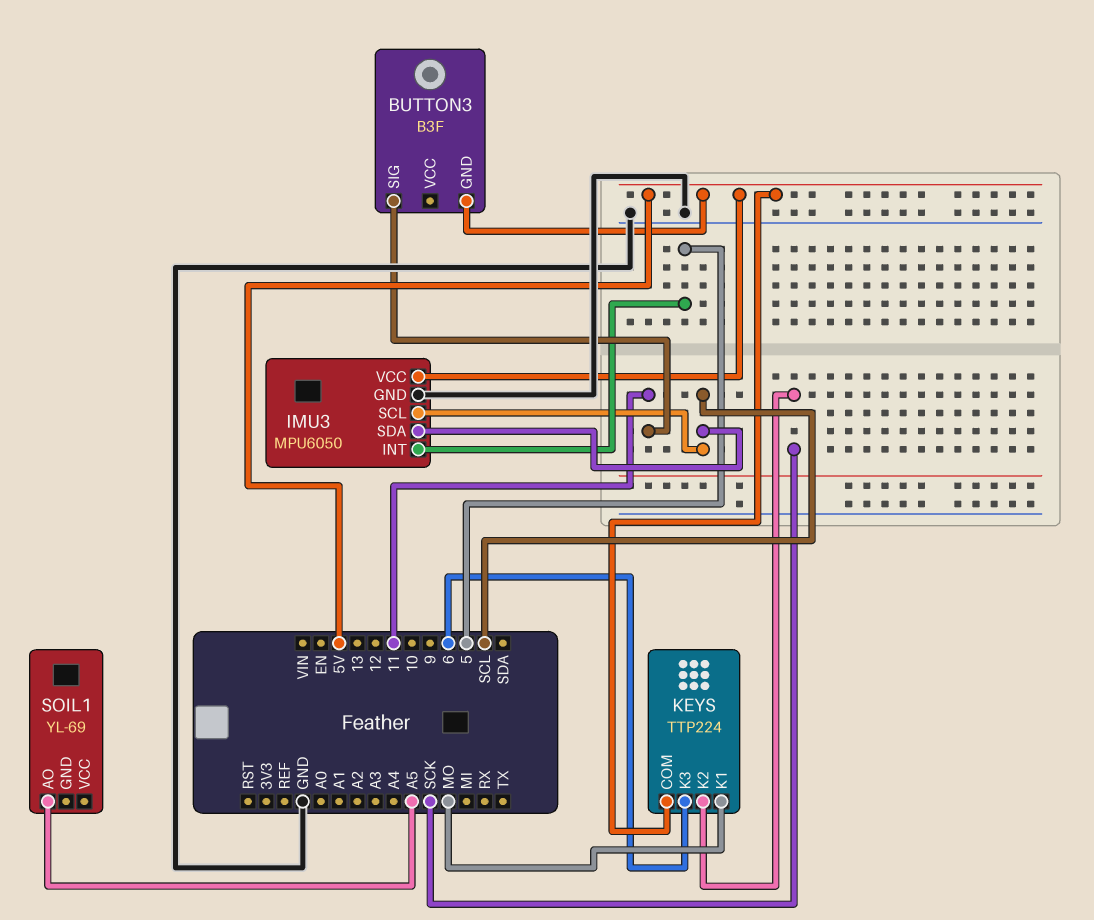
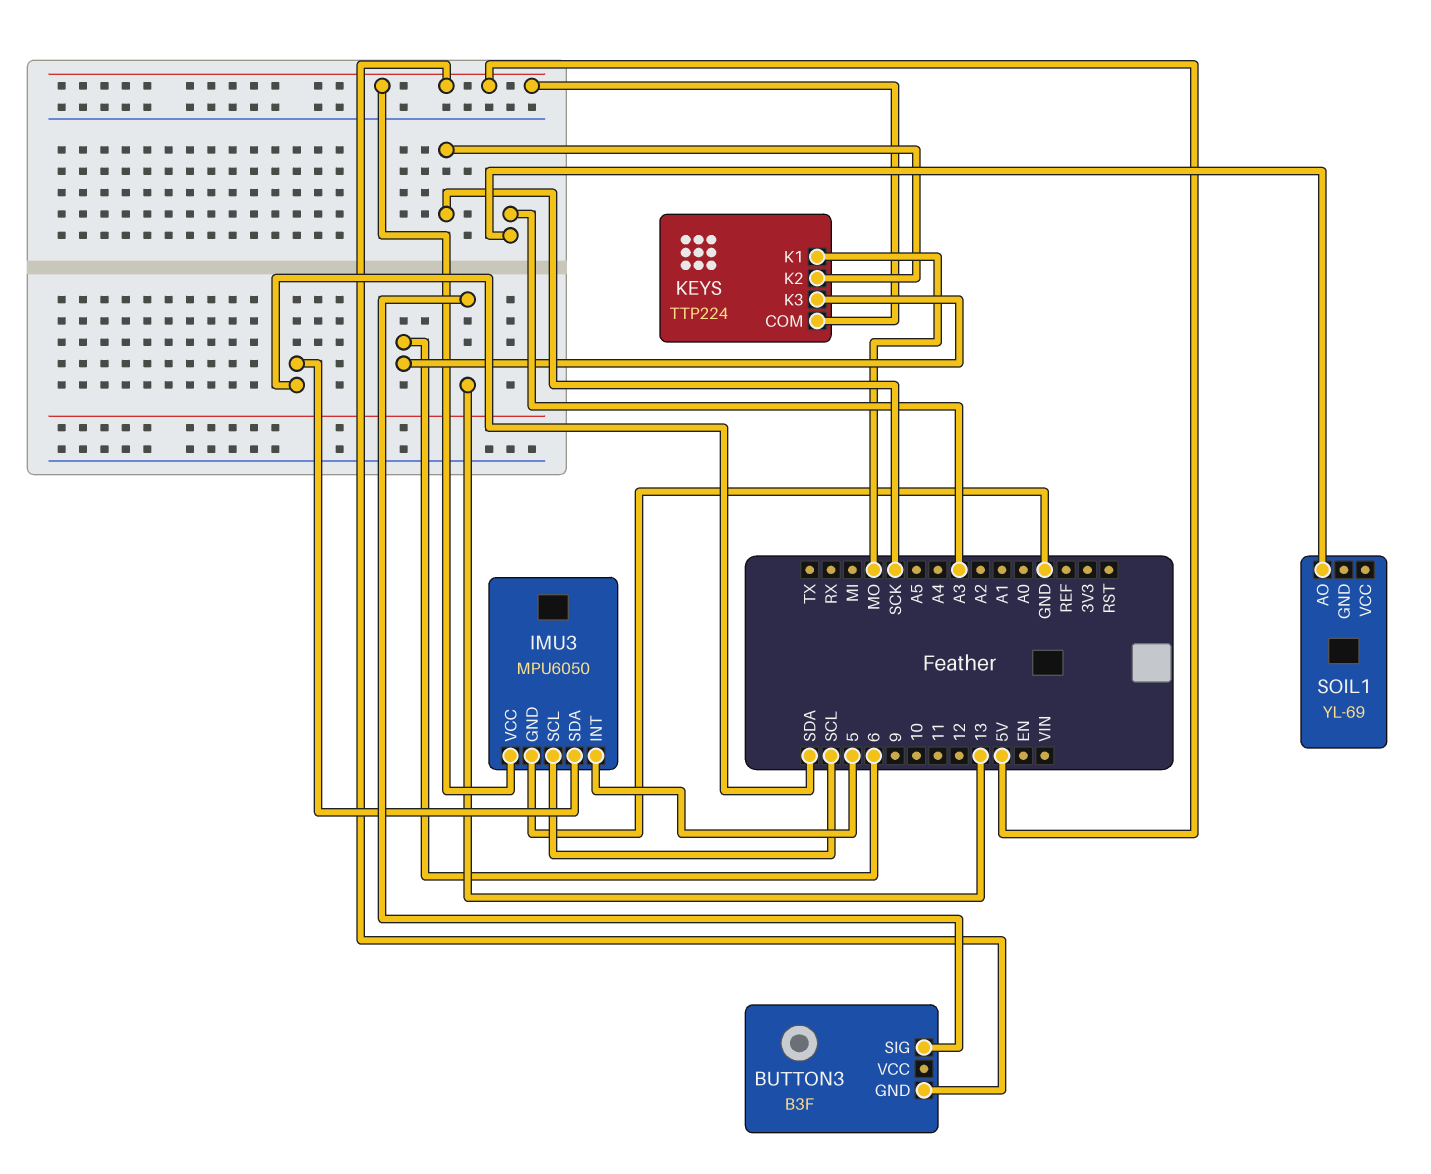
BUTTON3 pin SIG: 11 -> 13
IMU3 pin SDA: SCL -> SDA
SOIL1 pin AO: A5 -> A3

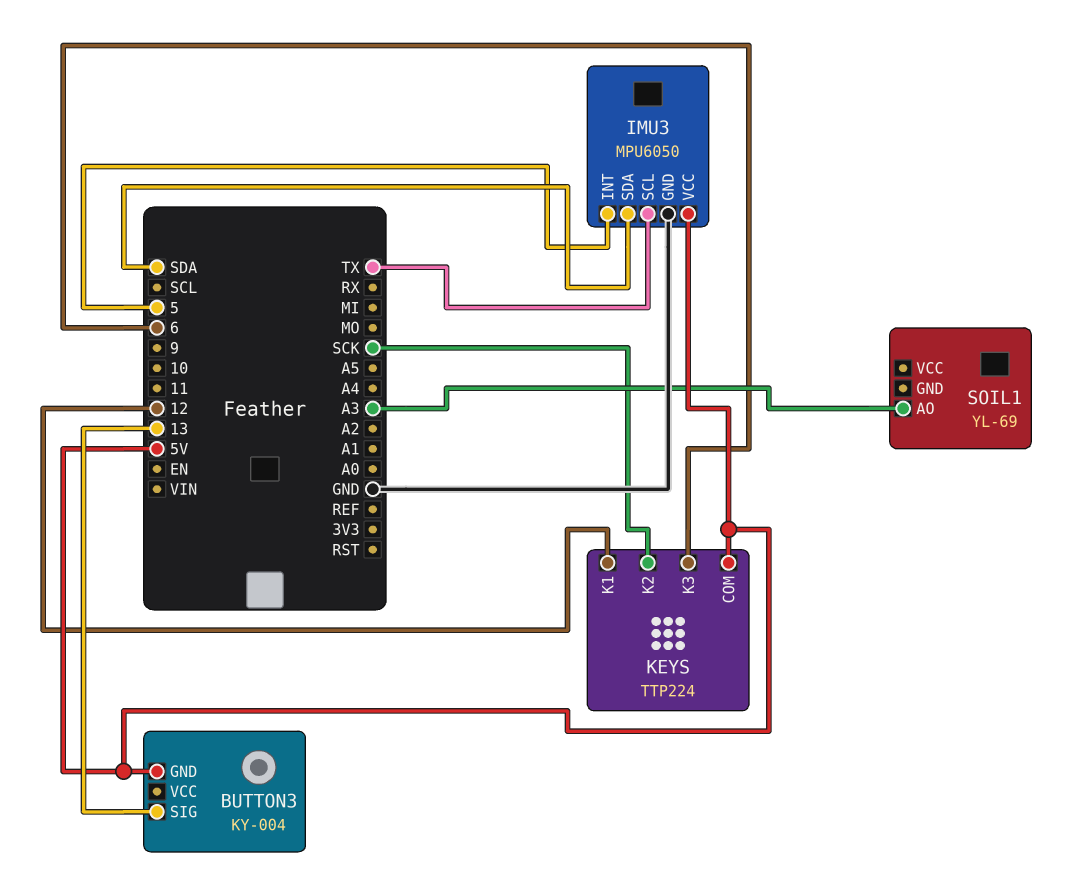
BUTTON3: B3F -> KY-004
IMU3 pin SCL: SCL -> TX
KEYS pin K1: MO -> 12

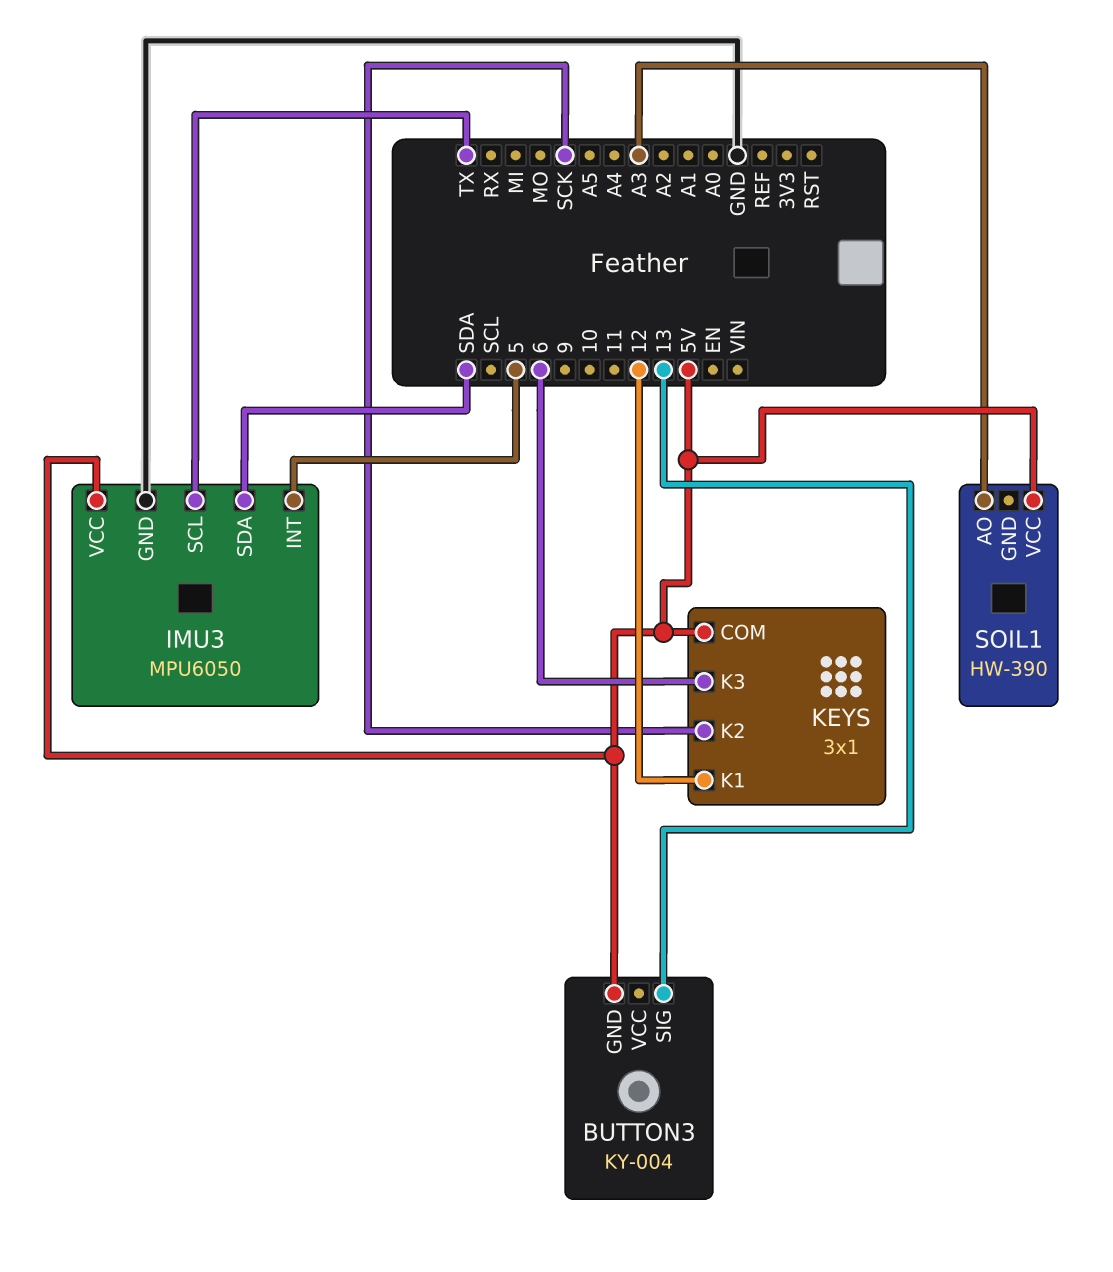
KEYS: TTP224 -> 3x1
SOIL1: YL-69 -> HW-390
SOIL1 pin VCC: none -> 5V

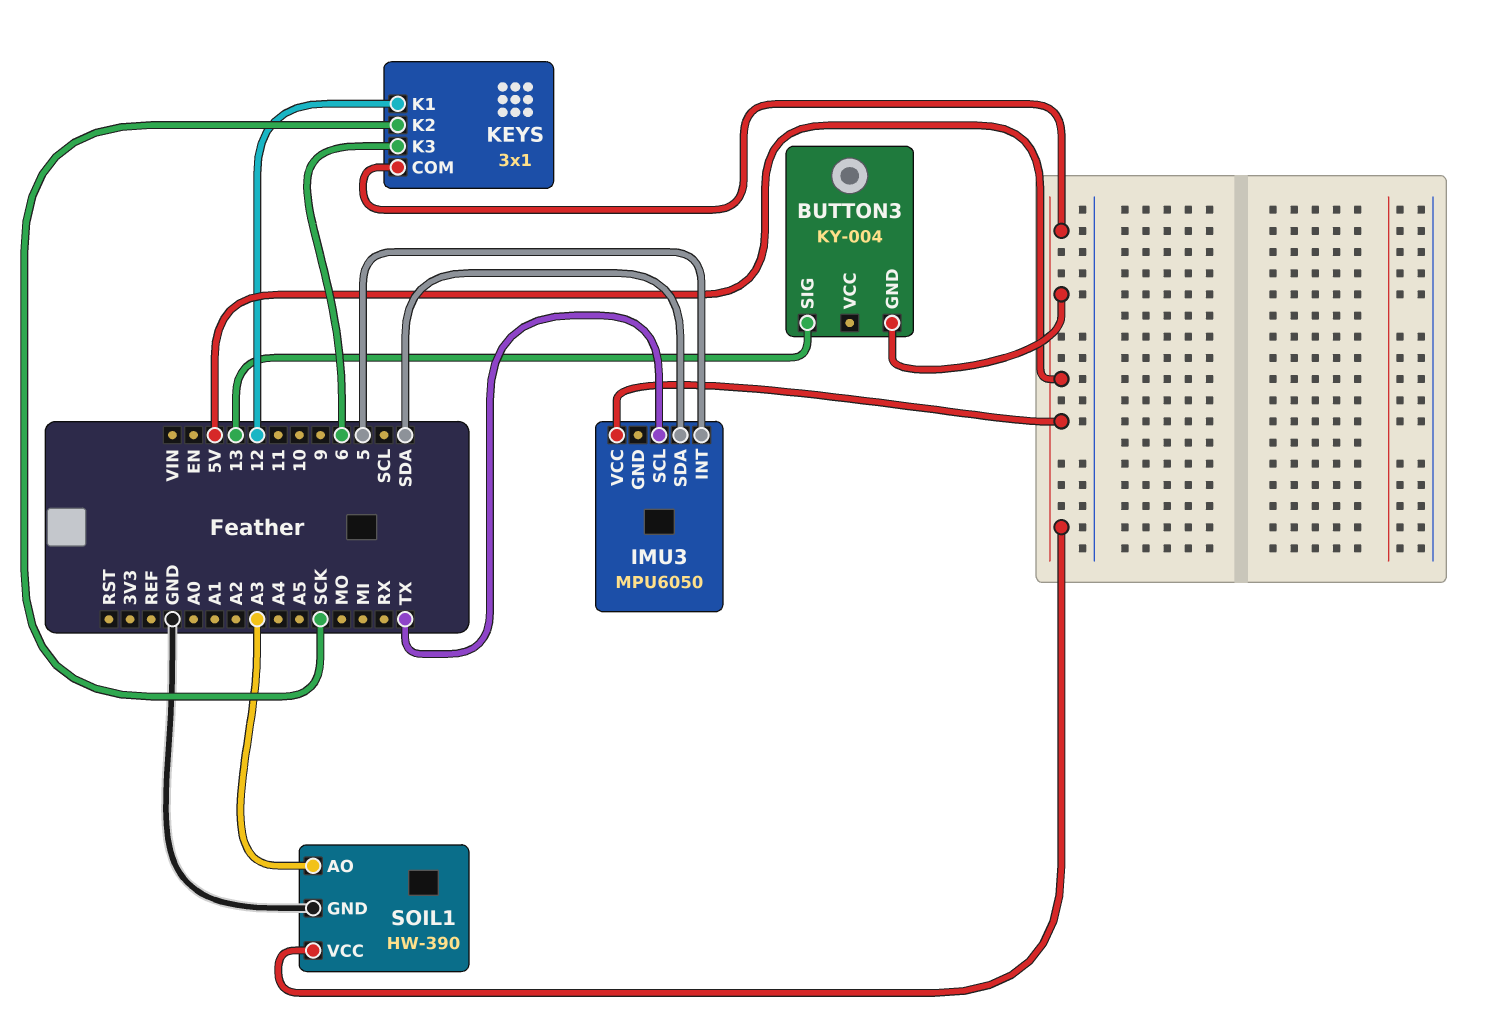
IMU3 pin GND: GND -> none
SOIL1 pin GND: none -> GND

